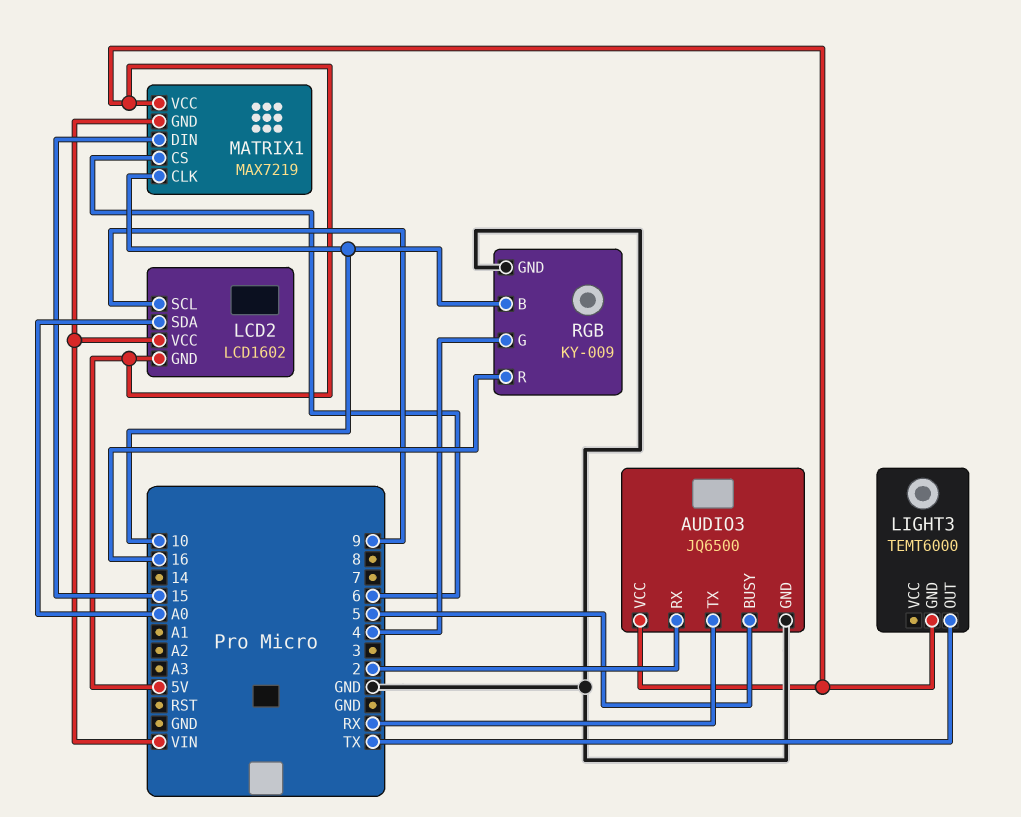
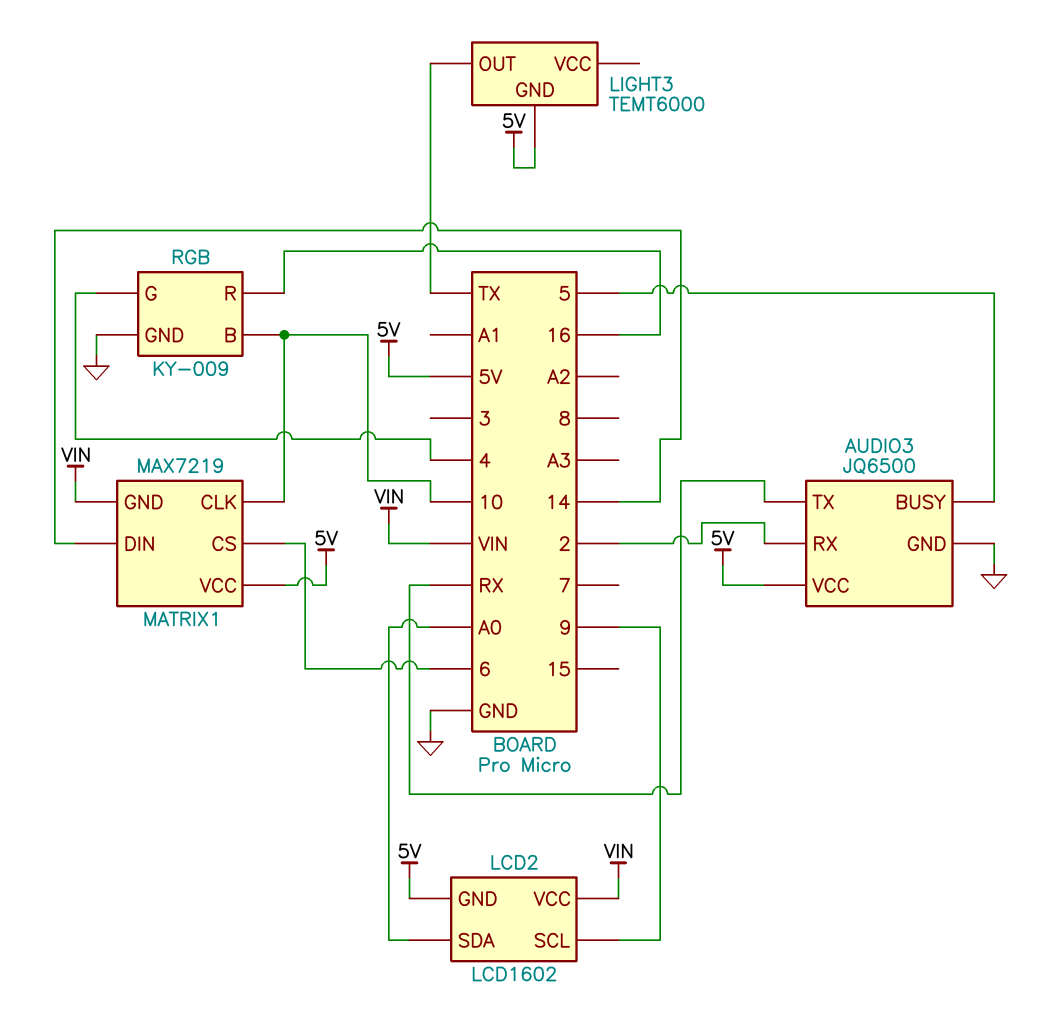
MATRIX1 pin DIN: 15 -> 14

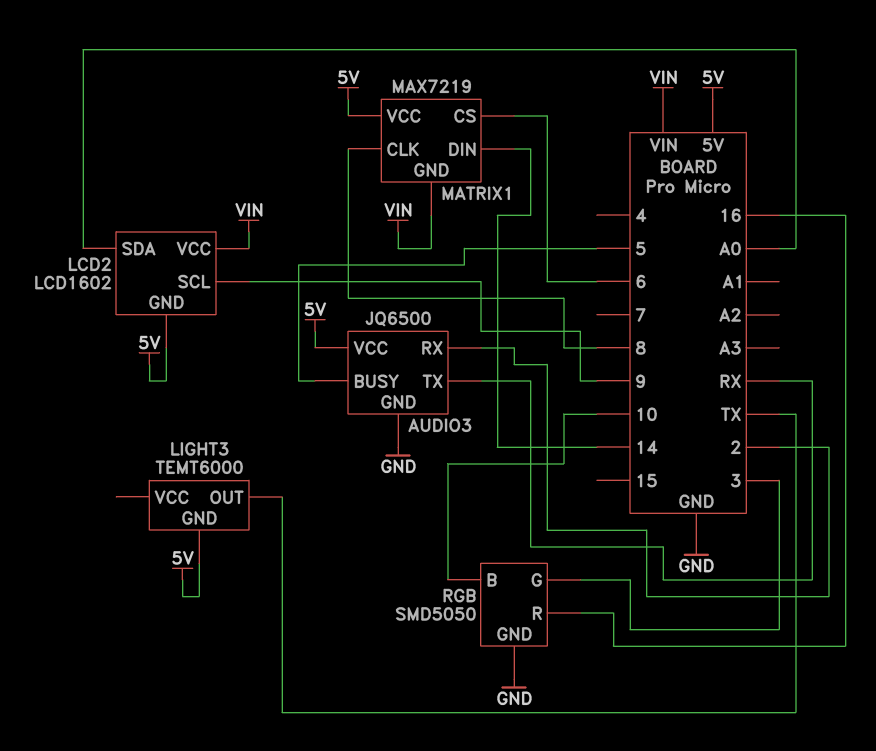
MATRIX1 pin CLK: 10 -> 8
RGB: KY-009 -> SMD5050
RGB pin G: 4 -> 3

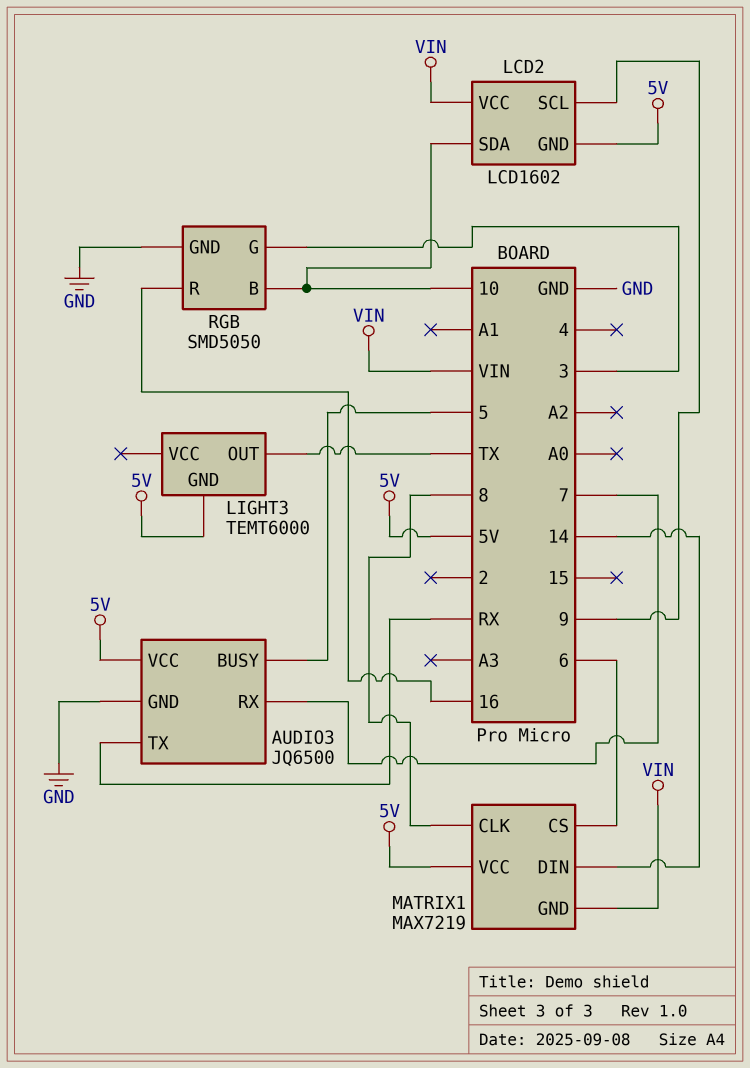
AUDIO3 pin RX: 2 -> 7
LCD2 pin SDA: A0 -> 10

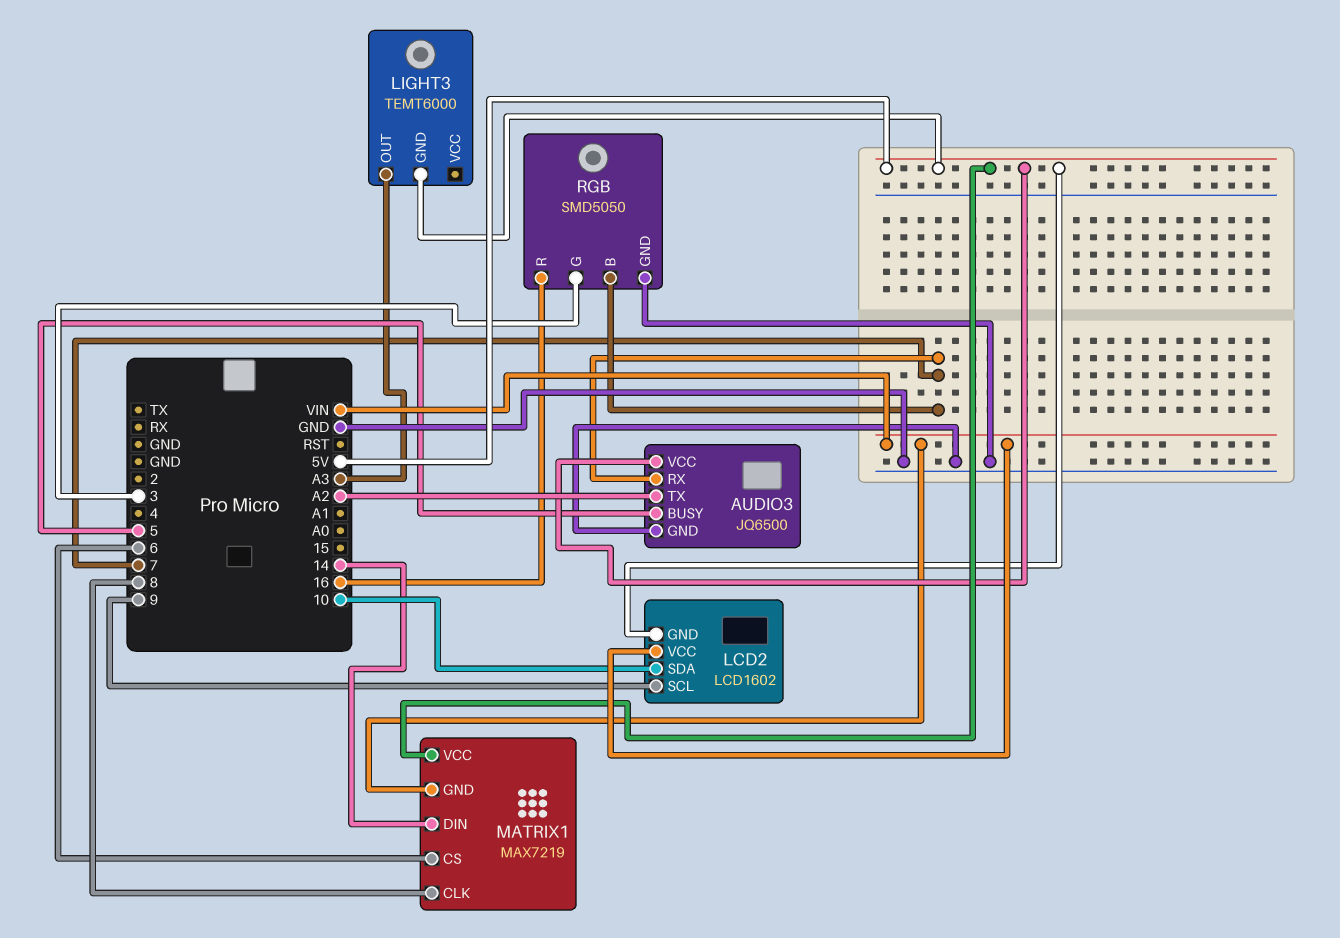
AUDIO3 pin TX: RX -> A2
LIGHT3 pin OUT: TX -> A3
RGB pin B: 10 -> 7

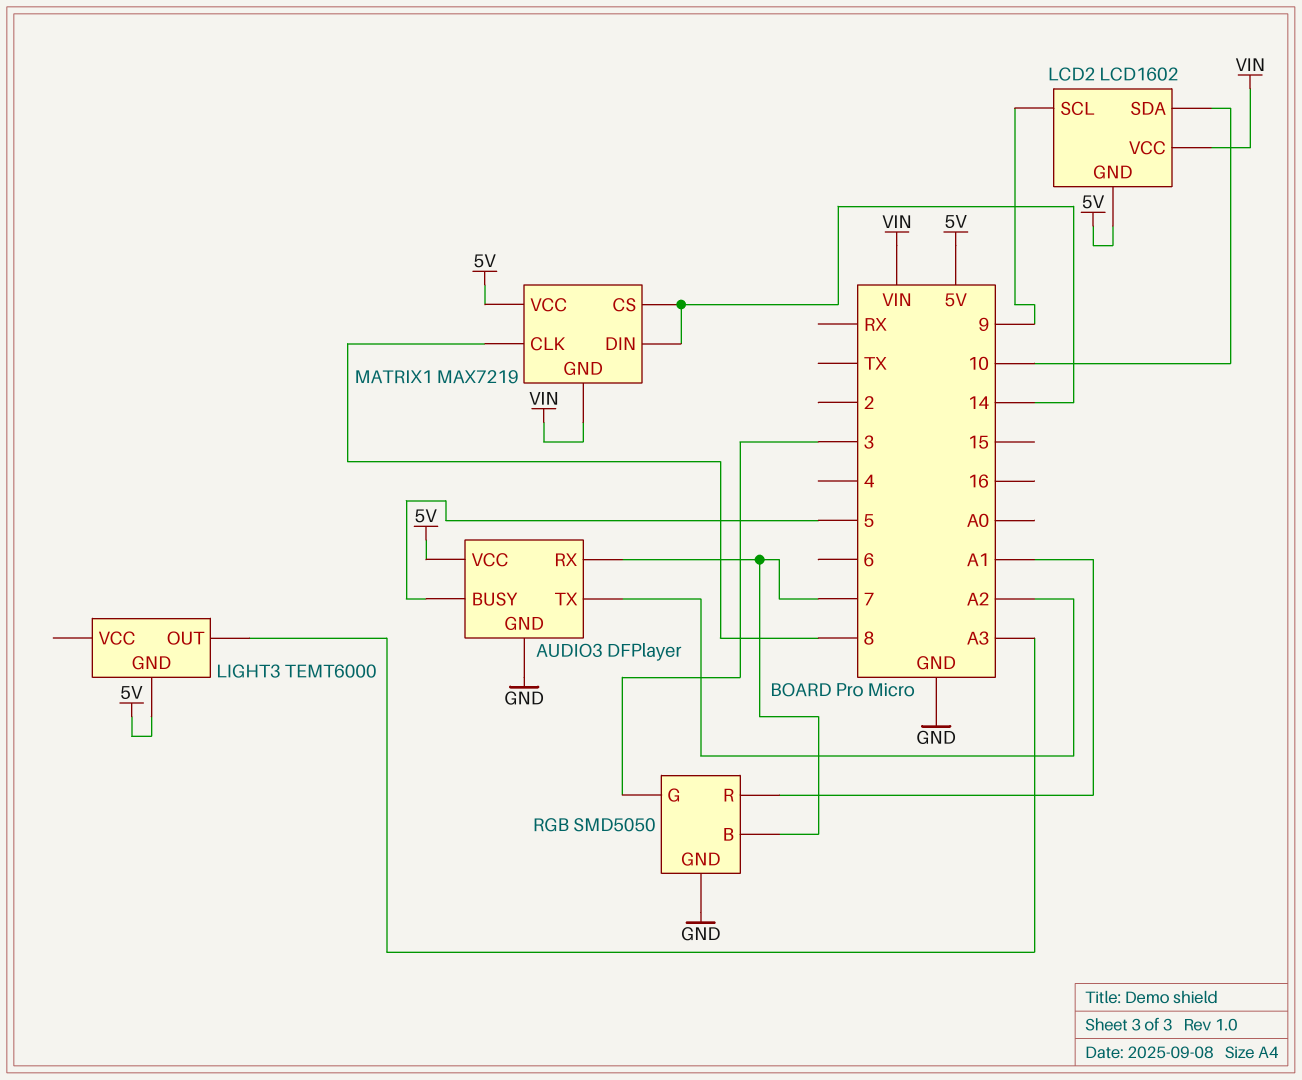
AUDIO3: JQ6500 -> DFPlayer
MATRIX1 pin CS: 6 -> 14
RGB pin R: 16 -> A1

